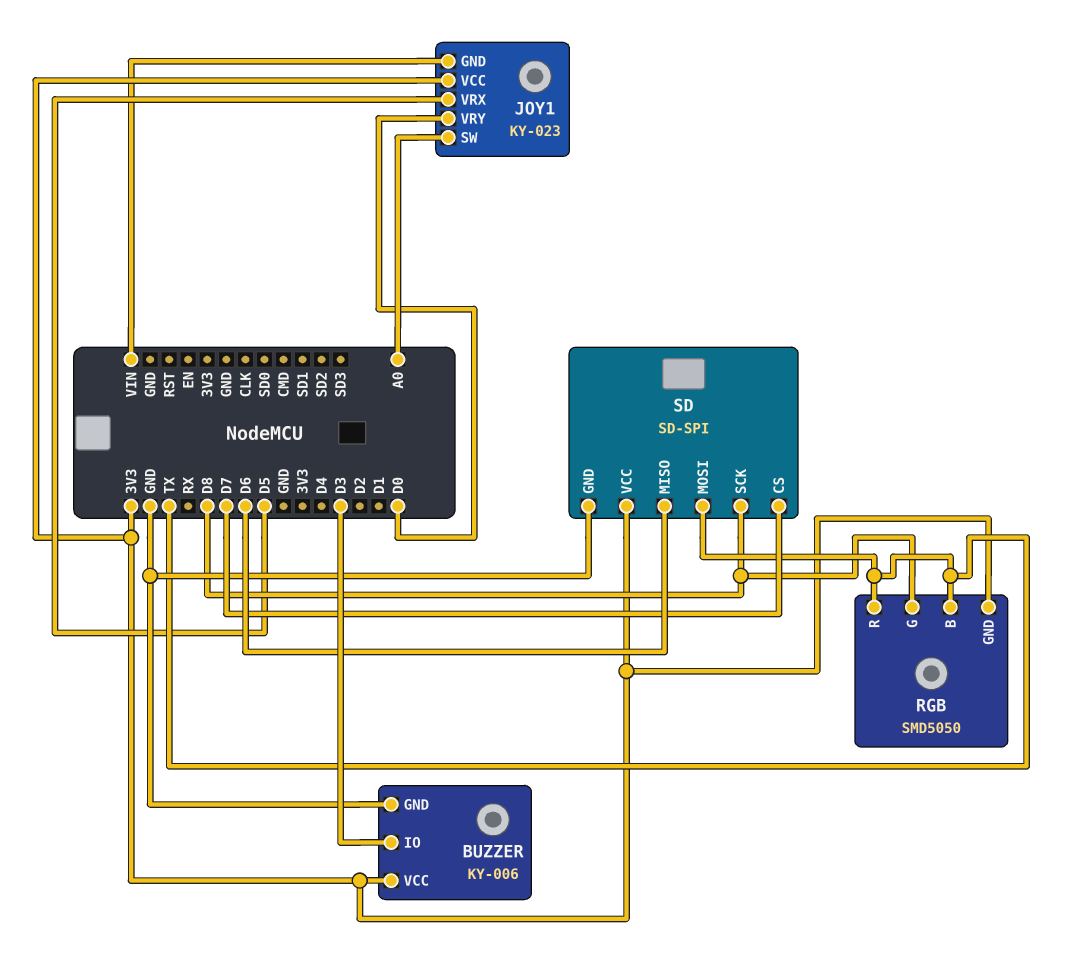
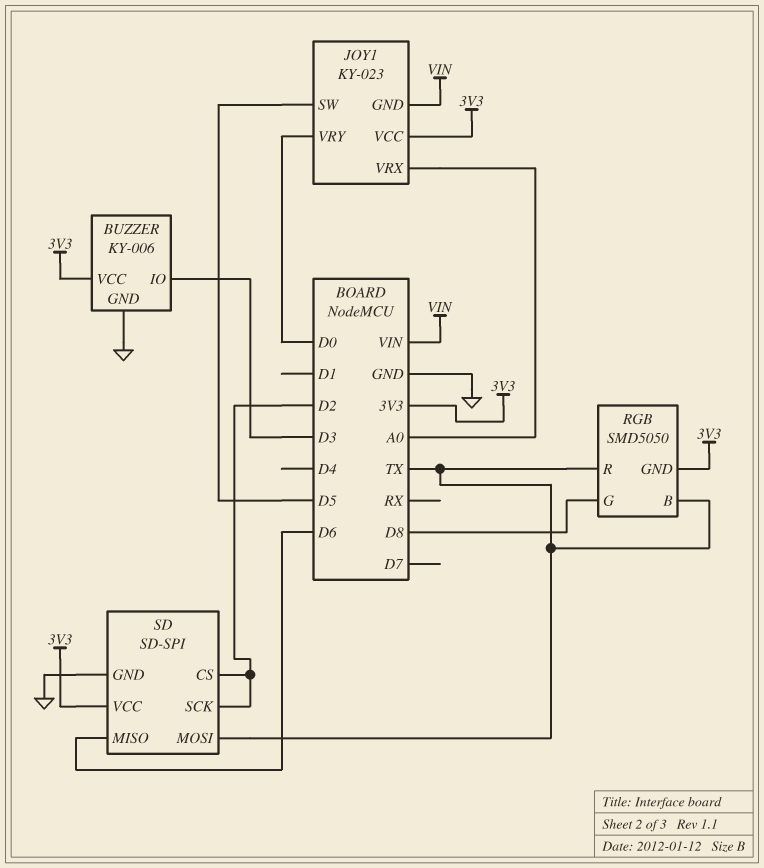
JOY1 pin SW: A0 -> D5
JOY1 pin VRX: D5 -> A0
SD pin CS: D7 -> D2
SD pin SCK: D8 -> D2

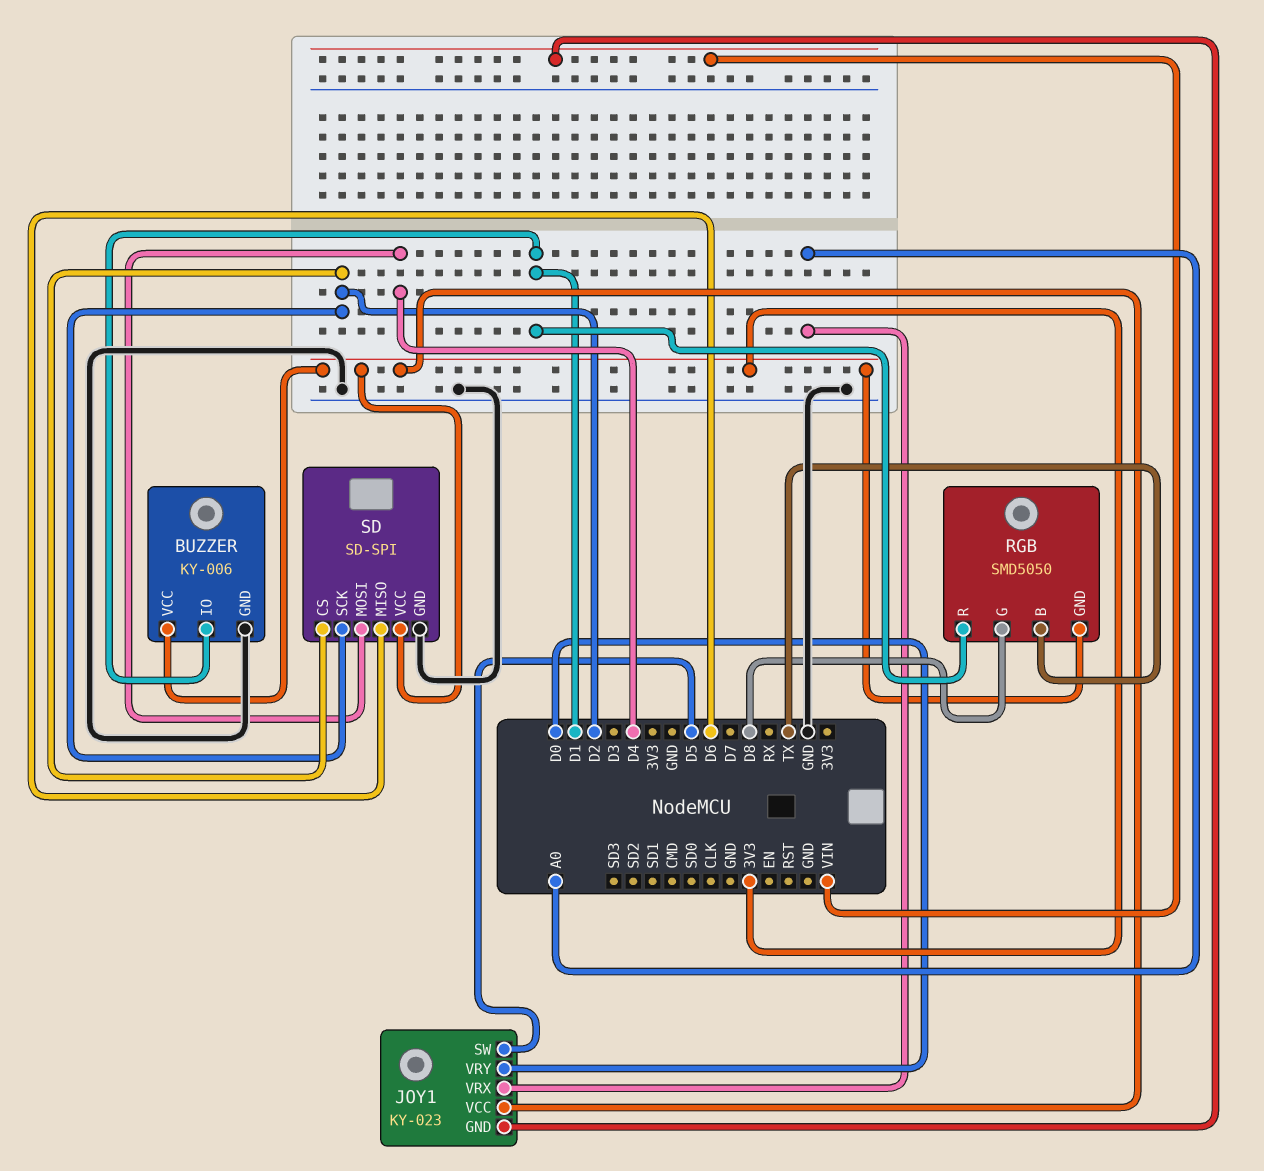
BUZZER pin IO: D3 -> D1
RGB pin R: TX -> D1
SD pin MOSI: TX -> D4

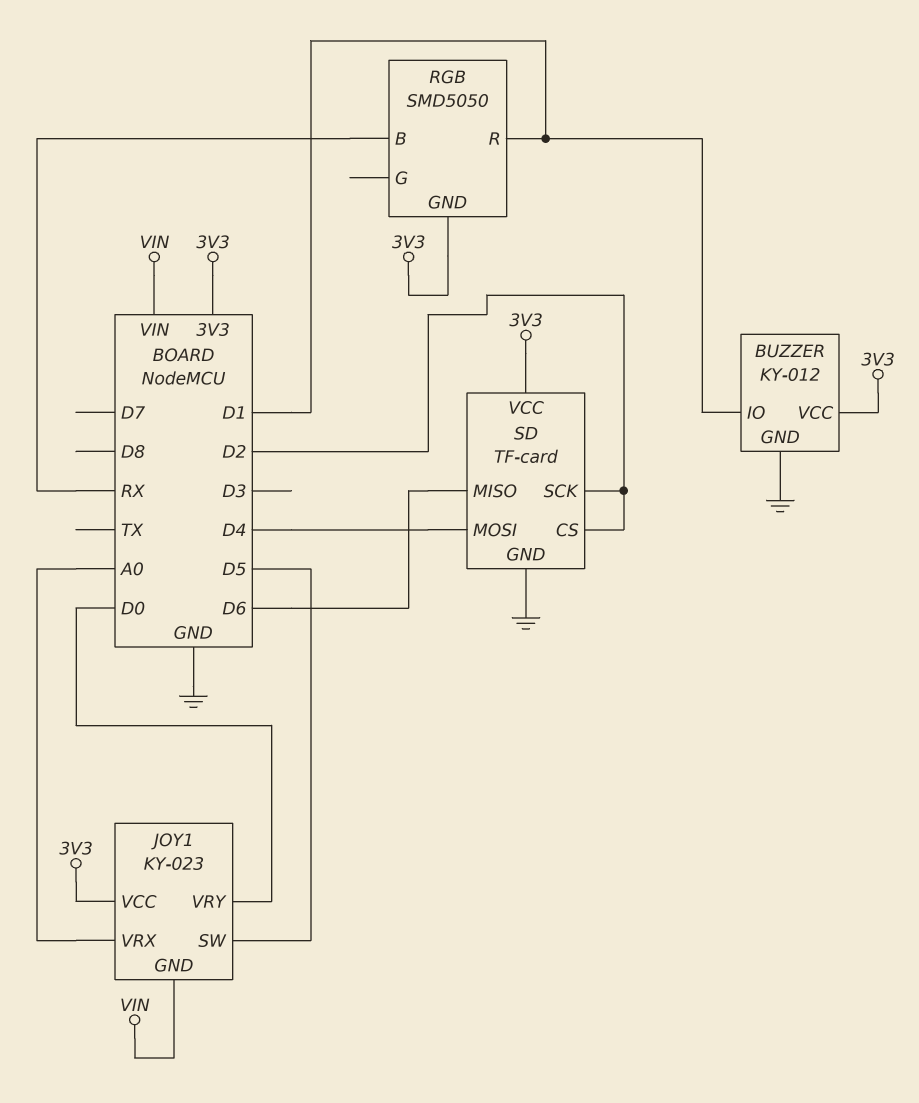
BUZZER: KY-006 -> KY-012
RGB pin B: TX -> RX
RGB pin G: D8 -> none
SD: SD-SPI -> TF-card

